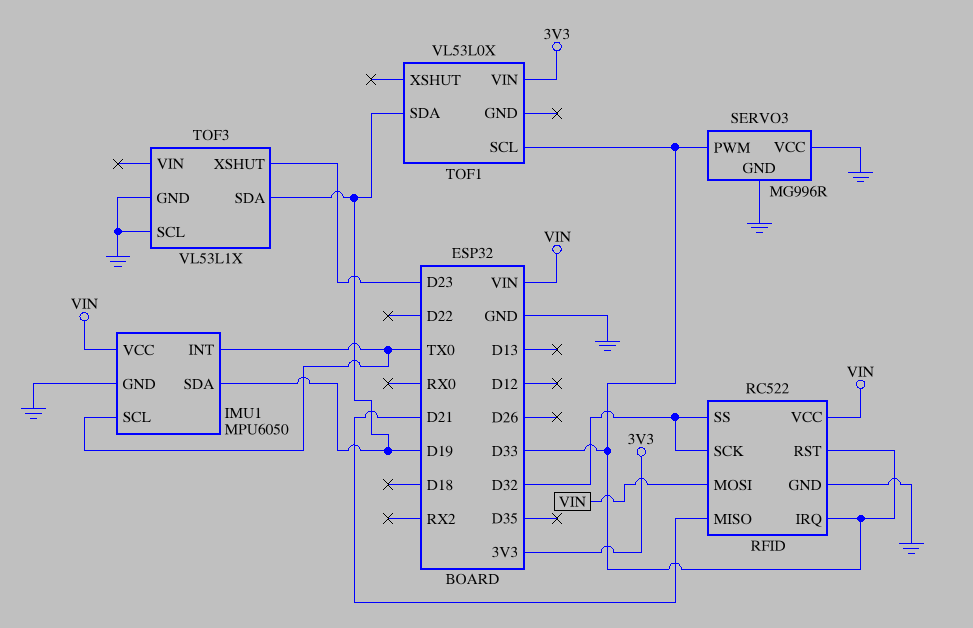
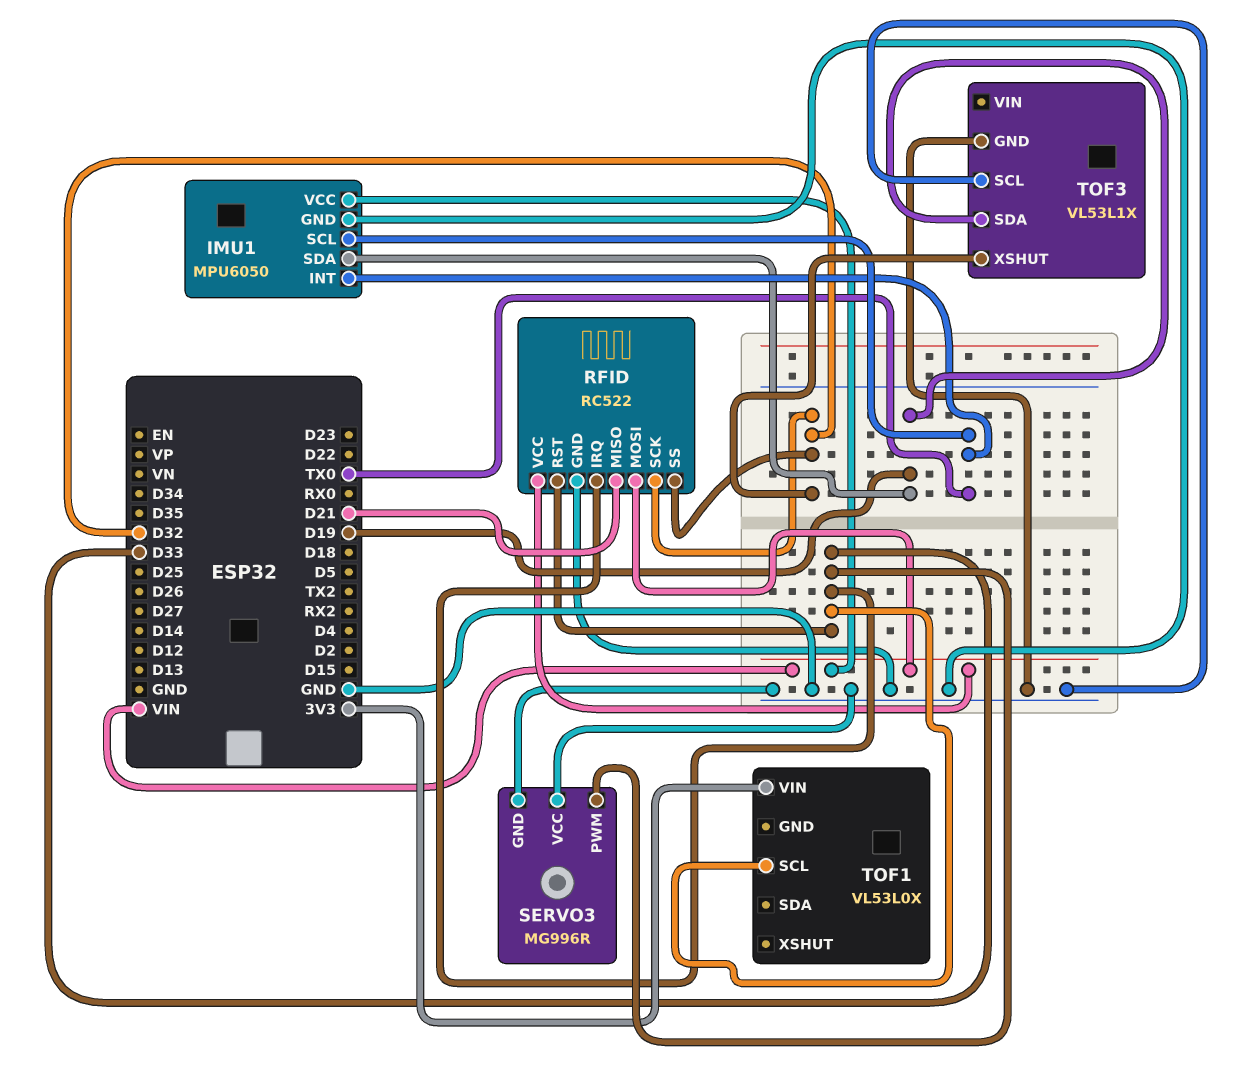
TOF1 pin SDA: D19 -> none
TOF3 pin XSHUT: D23 -> D32

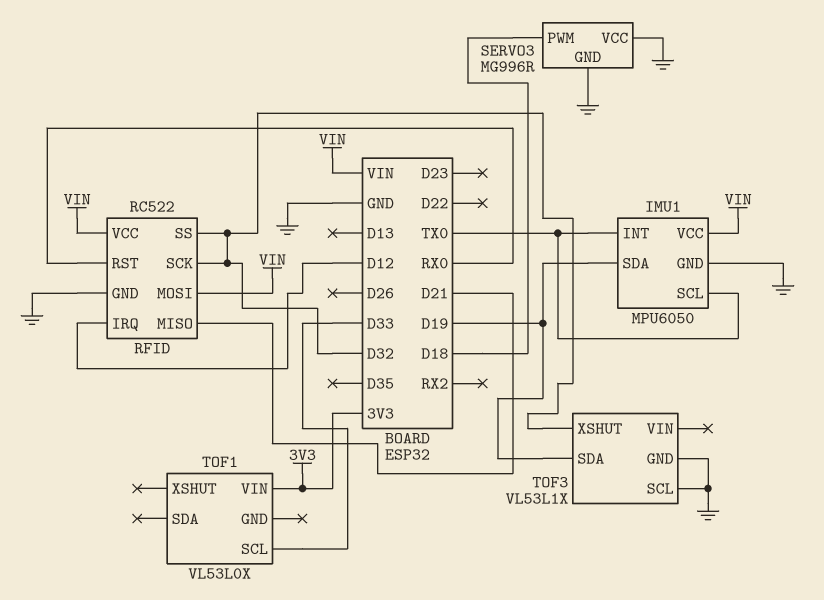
RFID pin IRQ: D33 -> D12
RFID pin RST: D33 -> RX0
SERVO3 pin PWM: D33 -> D18

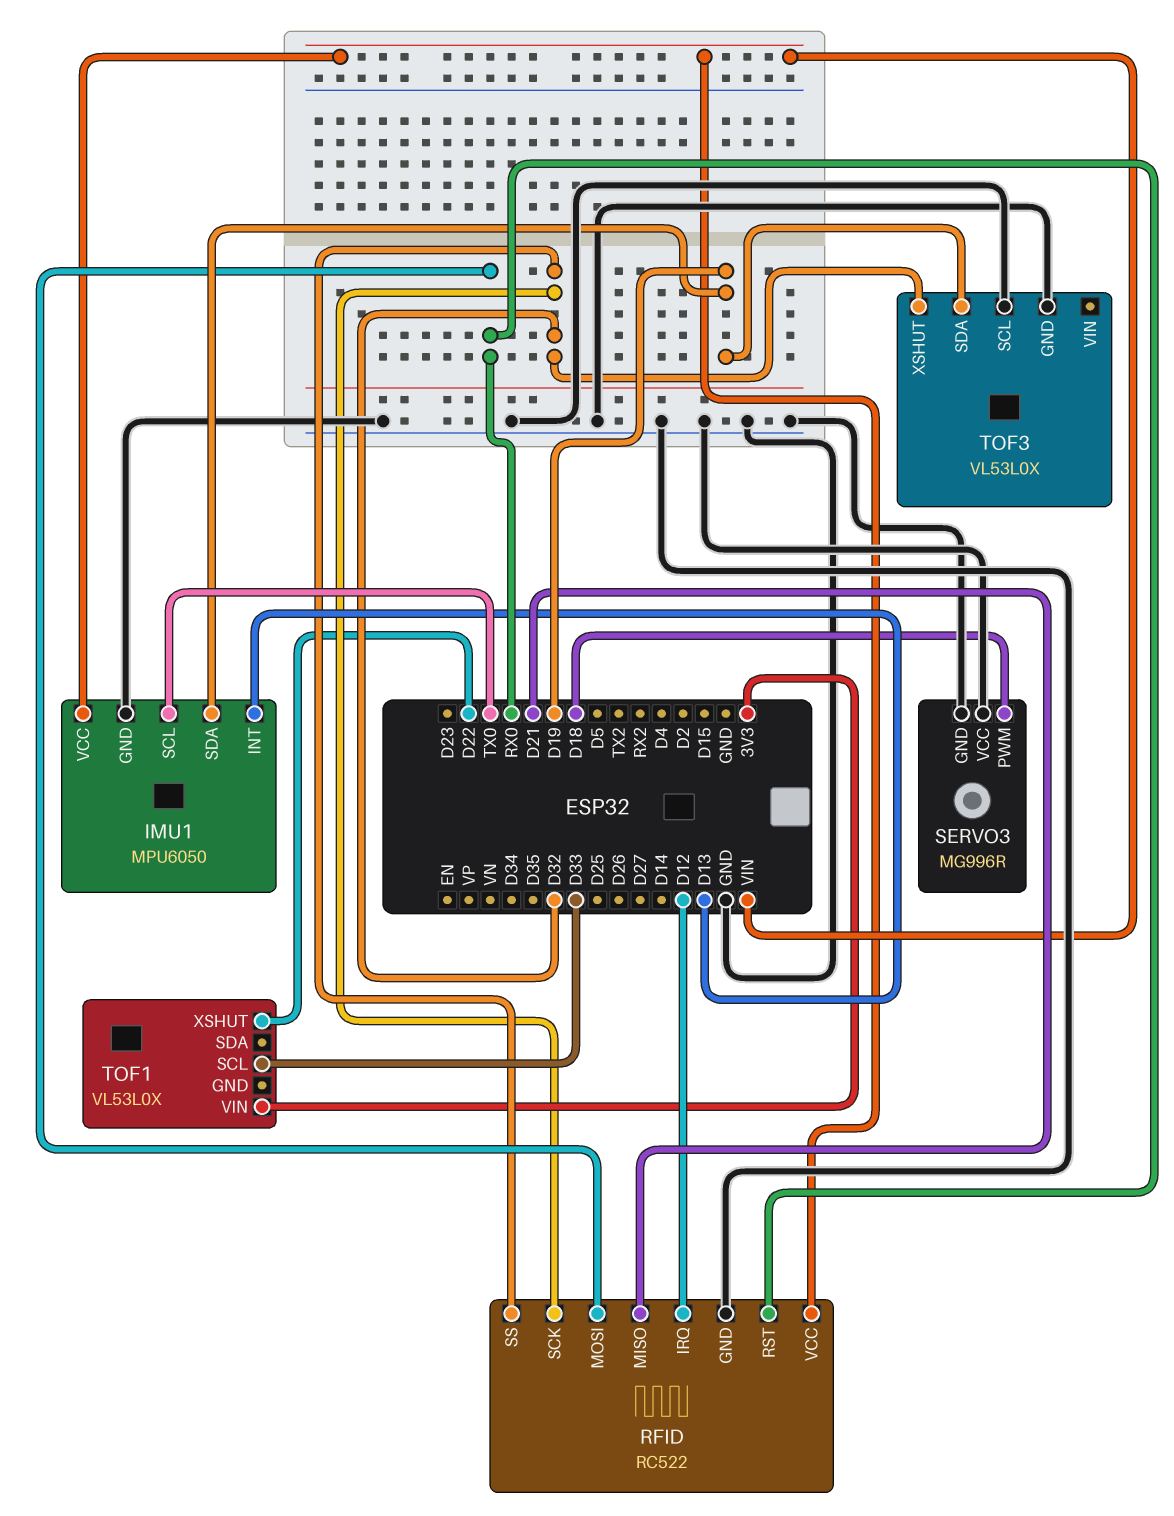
IMU1 pin INT: TX0 -> D13
RFID pin MOSI: VIN -> RX0
TOF1 pin XSHUT: none -> D22
TOF3: VL53L1X -> VL53L0X

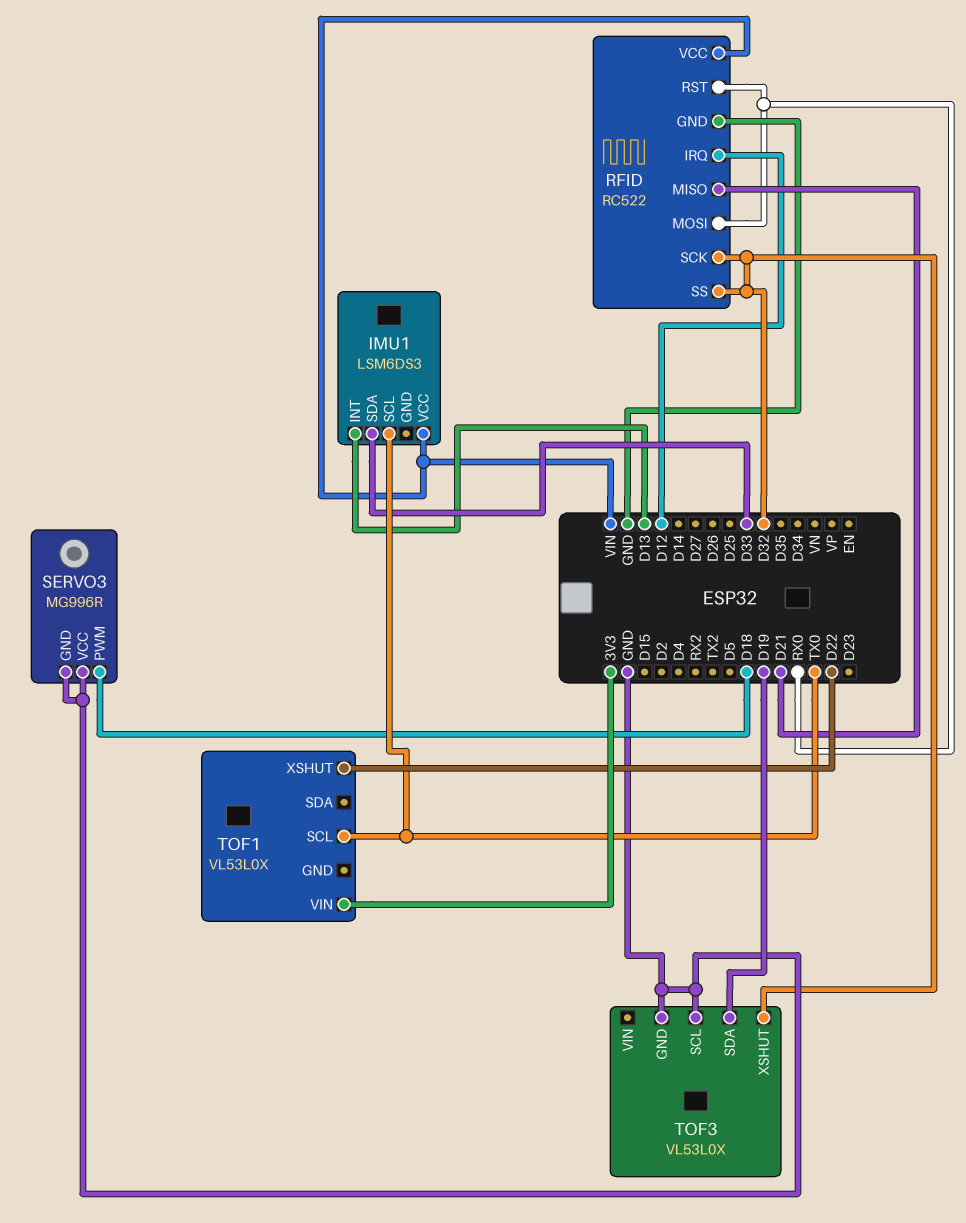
IMU1: MPU6050 -> LSM6DS3
IMU1 pin GND: GND -> none
IMU1 pin SDA: D19 -> D33
TOF1 pin SCL: D33 -> TX0

